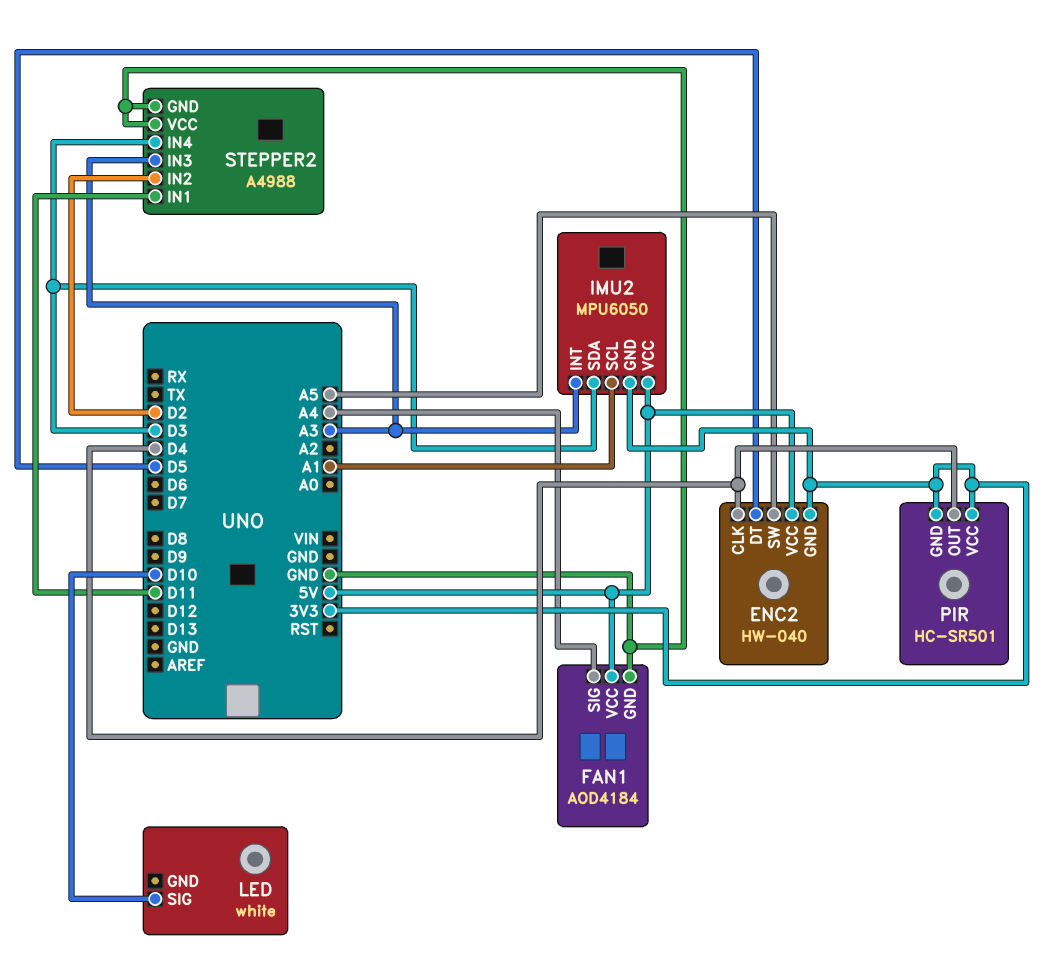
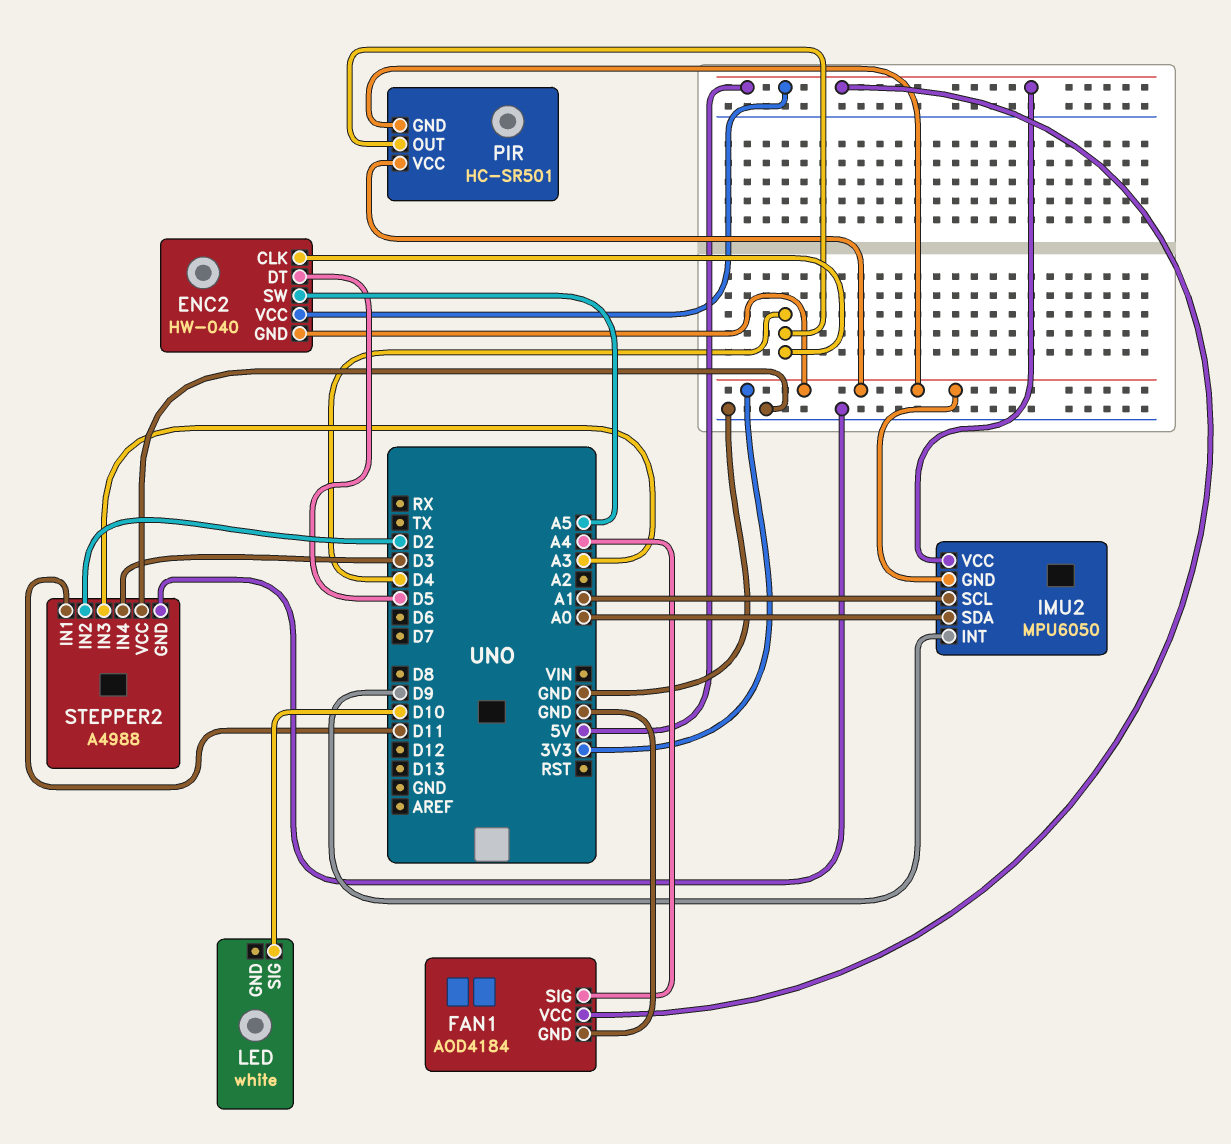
IMU2 pin INT: A3 -> D9
IMU2 pin SDA: D3 -> A0

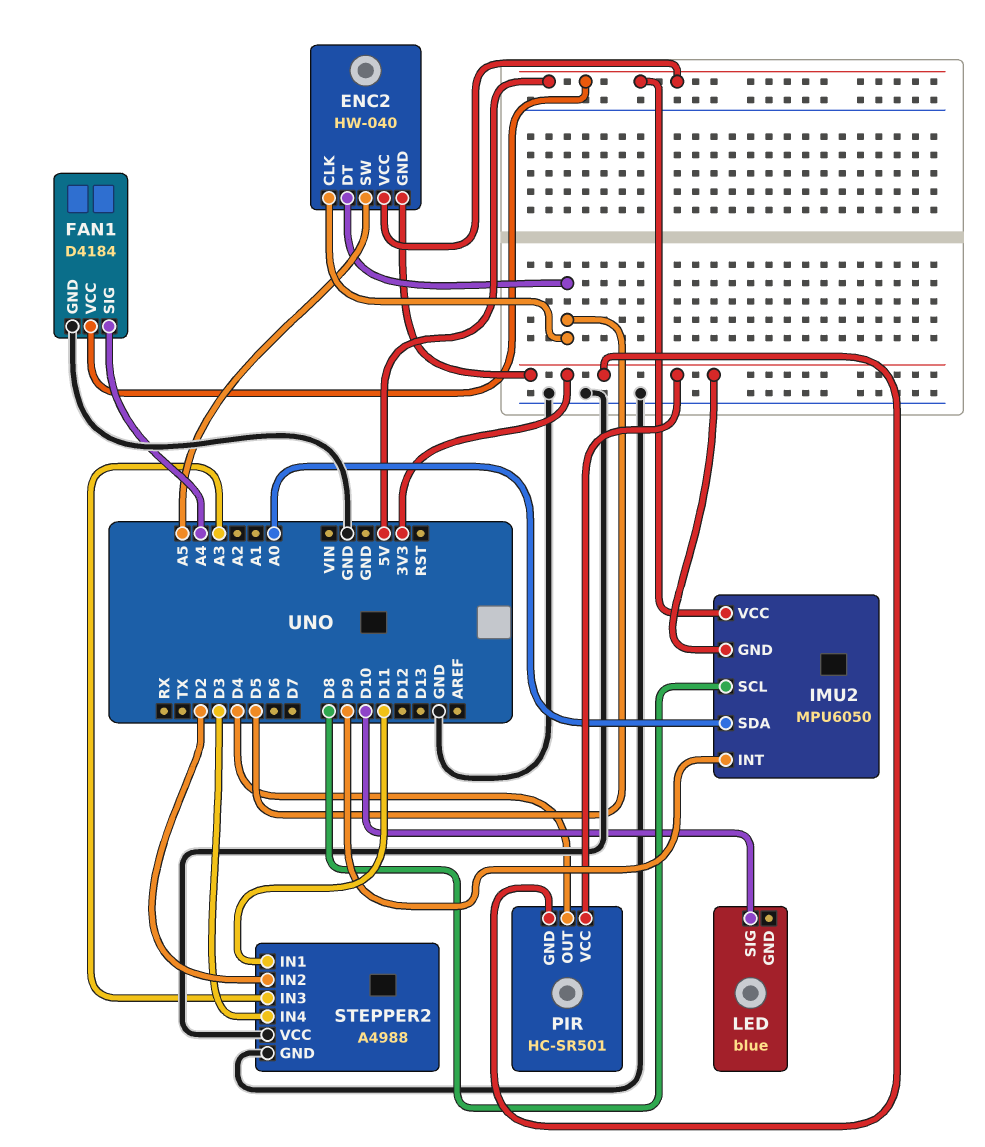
ENC2 pin CLK: D4 -> D5
FAN1: AOD4184 -> D4184
IMU2 pin SCL: A1 -> D8
LED: white -> blue

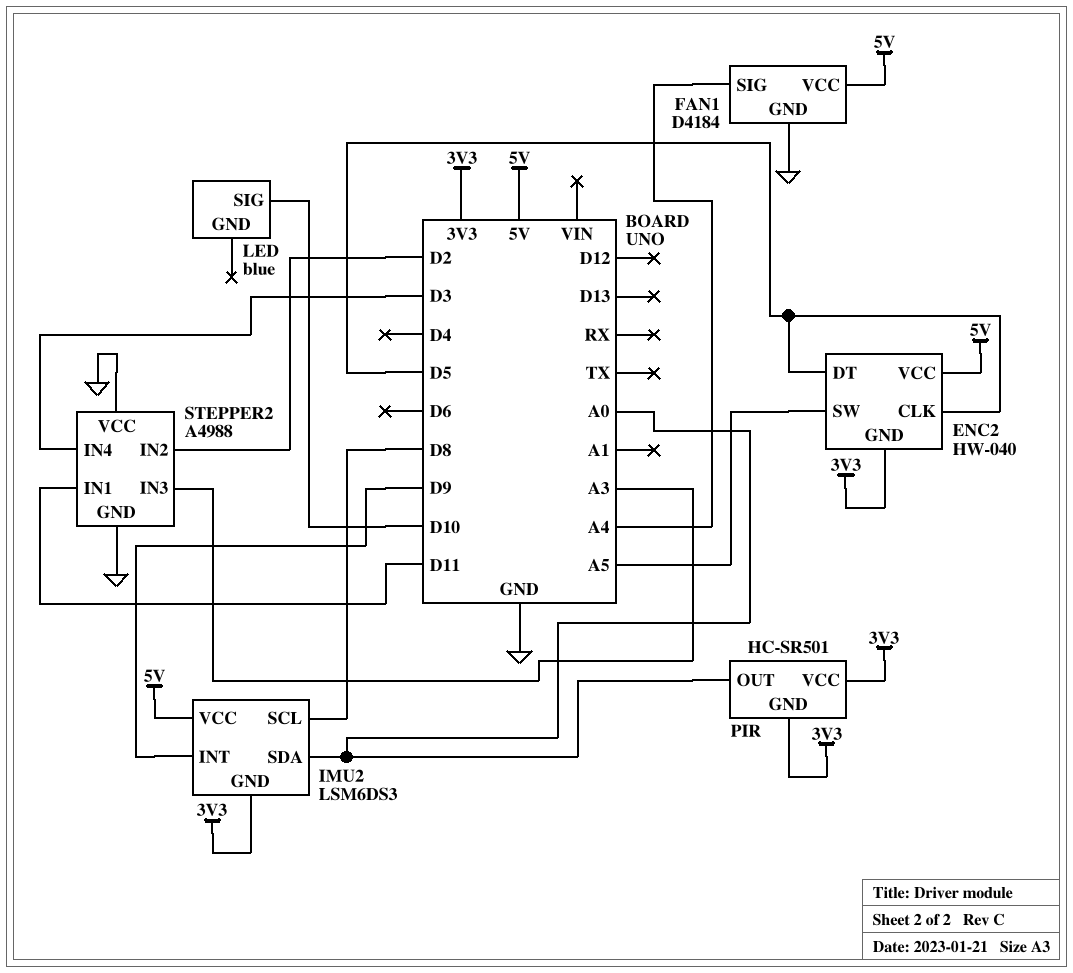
IMU2: MPU6050 -> LSM6DS3
PIR pin OUT: D4 -> A0

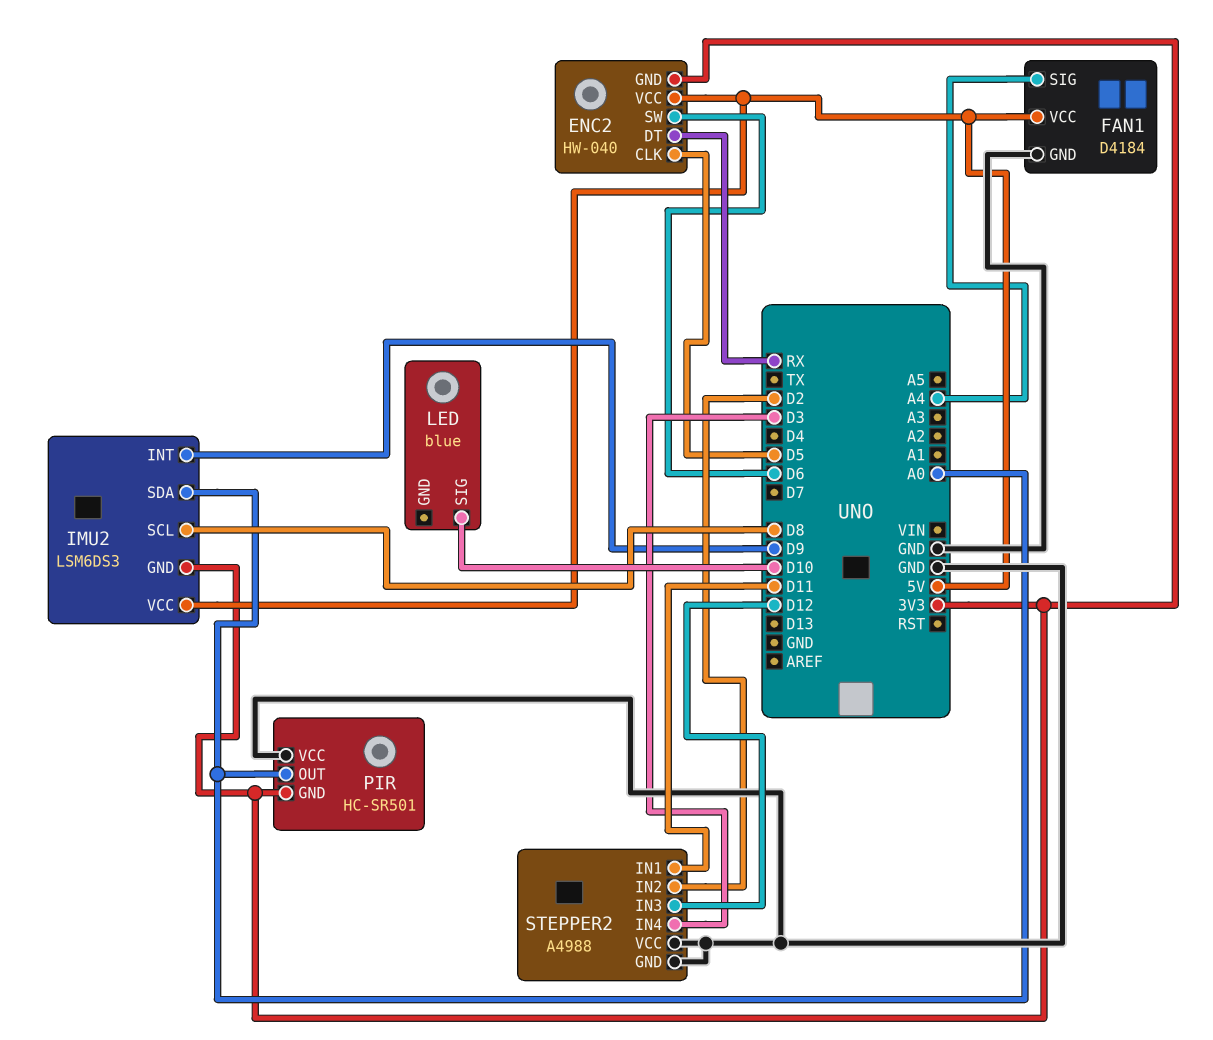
ENC2 pin DT: D5 -> RX
ENC2 pin SW: A5 -> D6
PIR pin VCC: 3V3 -> GND
STEPPER2 pin IN3: A3 -> D12

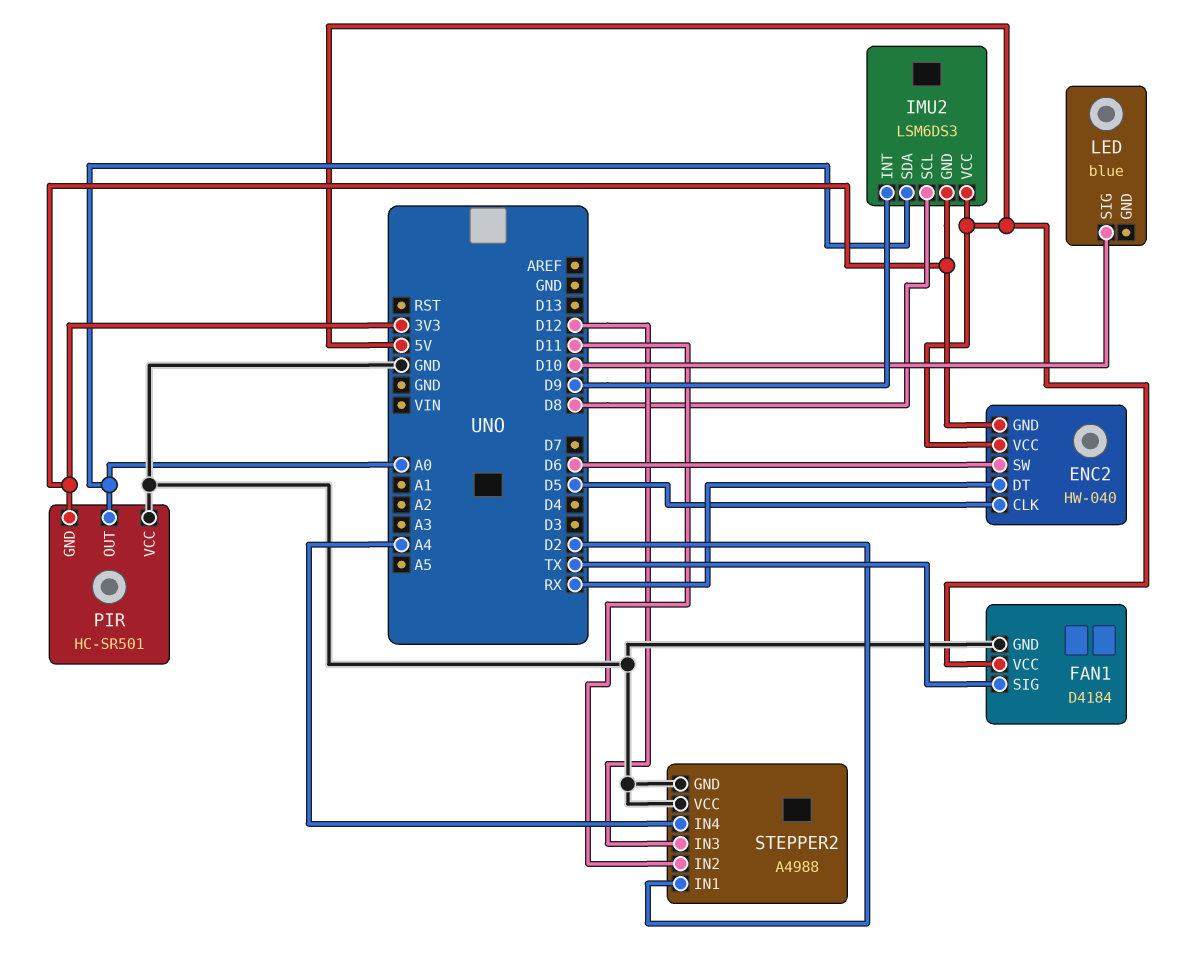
FAN1 pin SIG: A4 -> TX
STEPPER2 pin IN1: D11 -> D2
STEPPER2 pin IN2: D2 -> D11
STEPPER2 pin IN4: D3 -> A4

